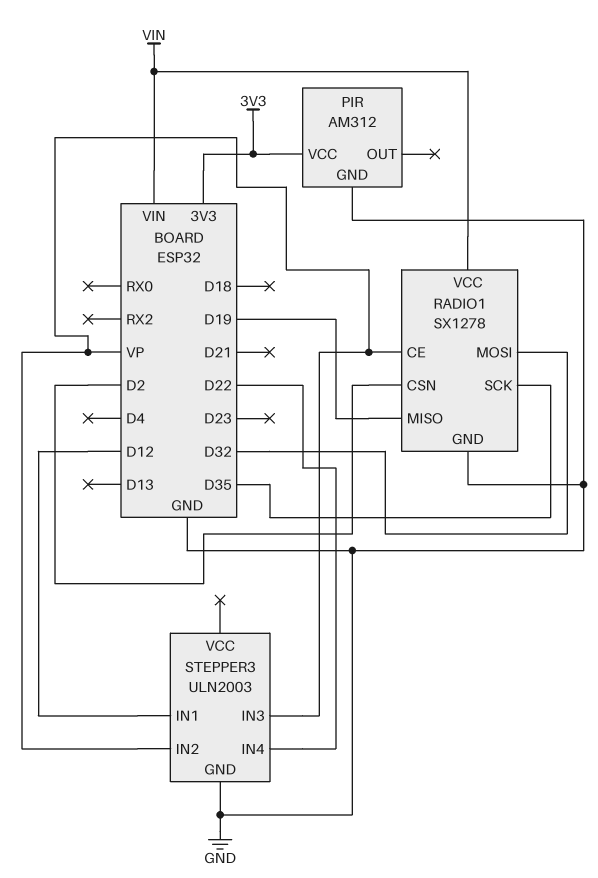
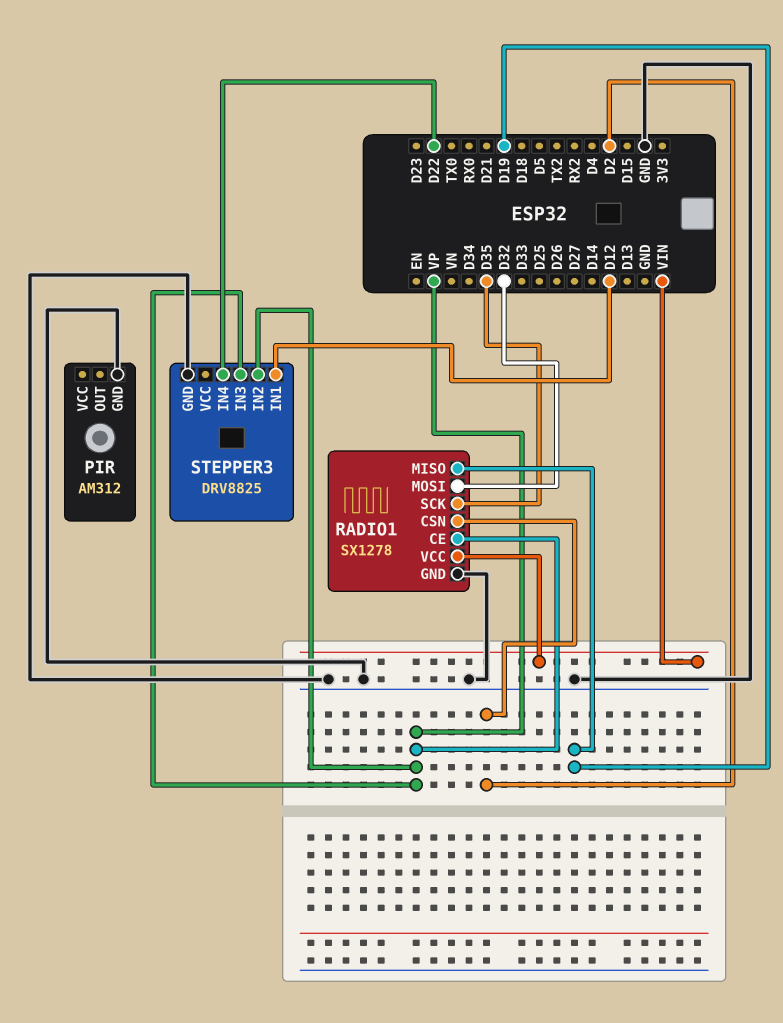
PIR pin VCC: 3V3 -> none
STEPPER3: ULN2003 -> DRV8825

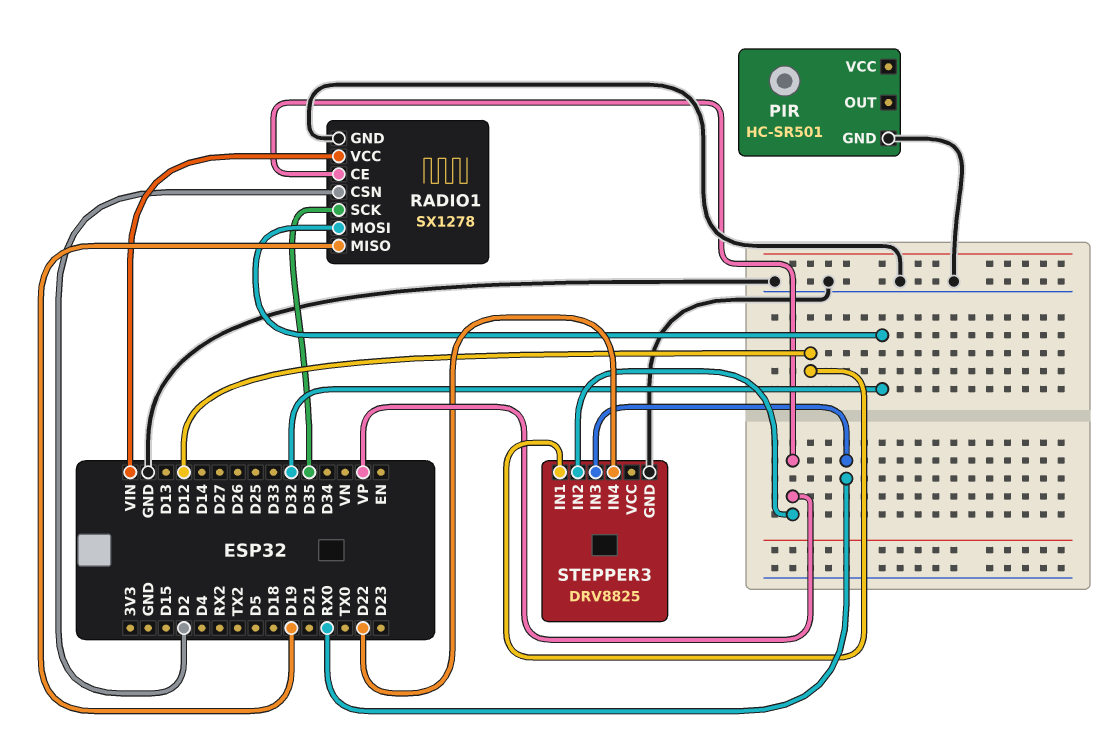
PIR: AM312 -> HC-SR501
STEPPER3 pin IN3: VP -> RX0

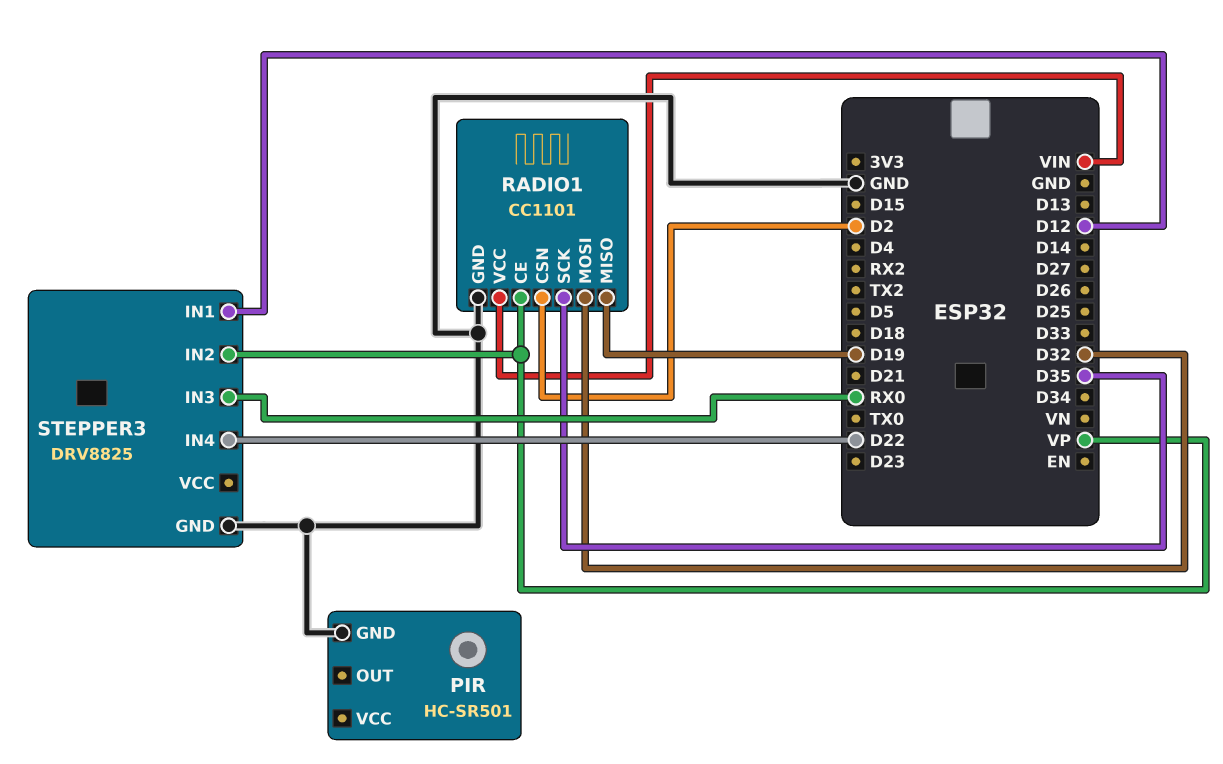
RADIO1: SX1278 -> CC1101

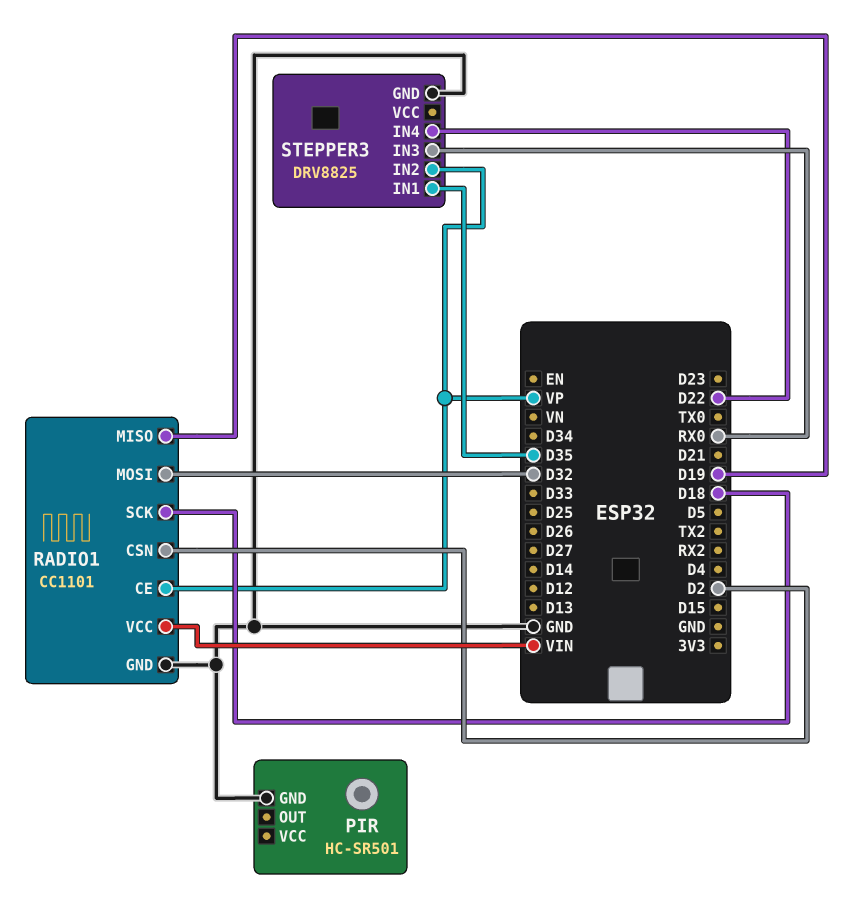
RADIO1 pin SCK: D35 -> D18
STEPPER3 pin IN1: D12 -> D35

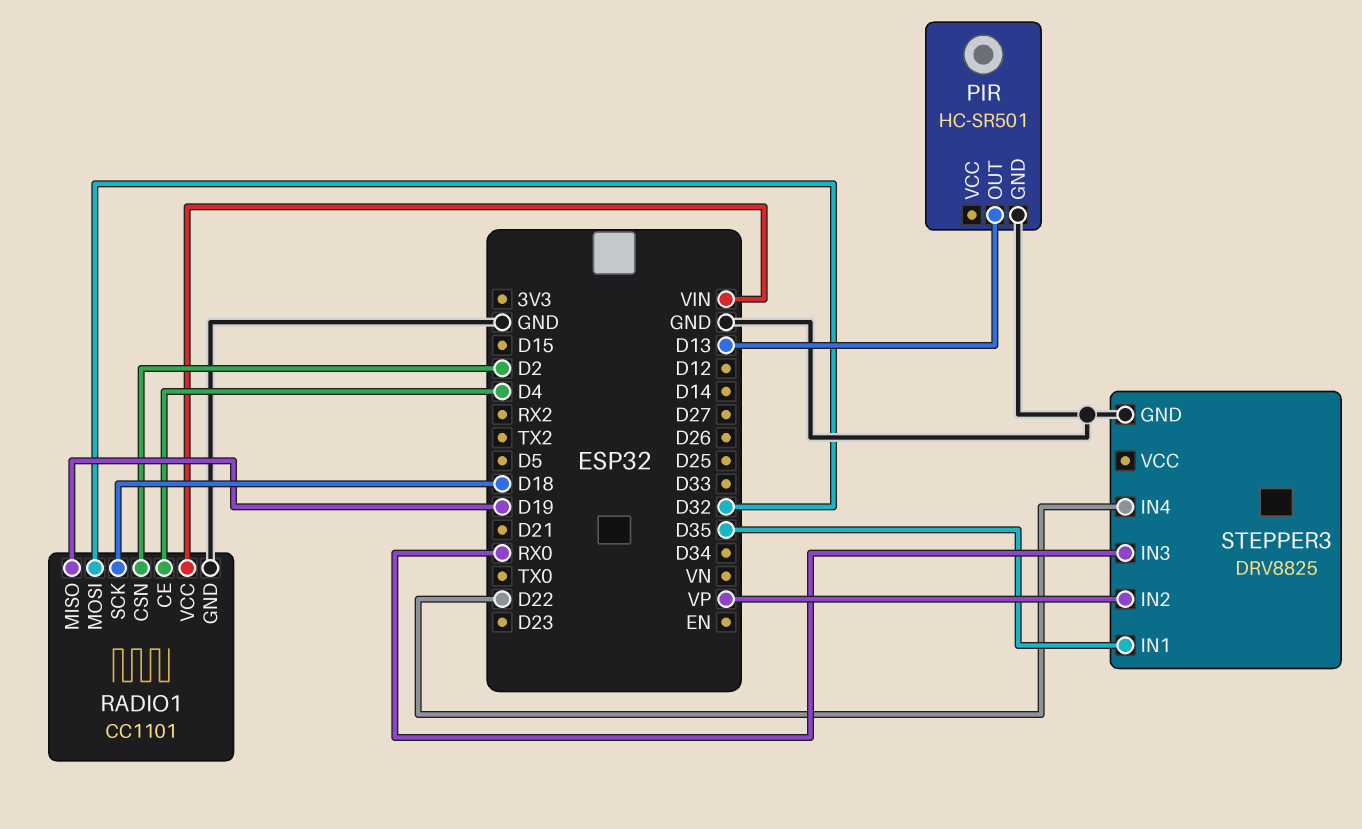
PIR pin OUT: none -> D13
RADIO1 pin CE: VP -> D4

